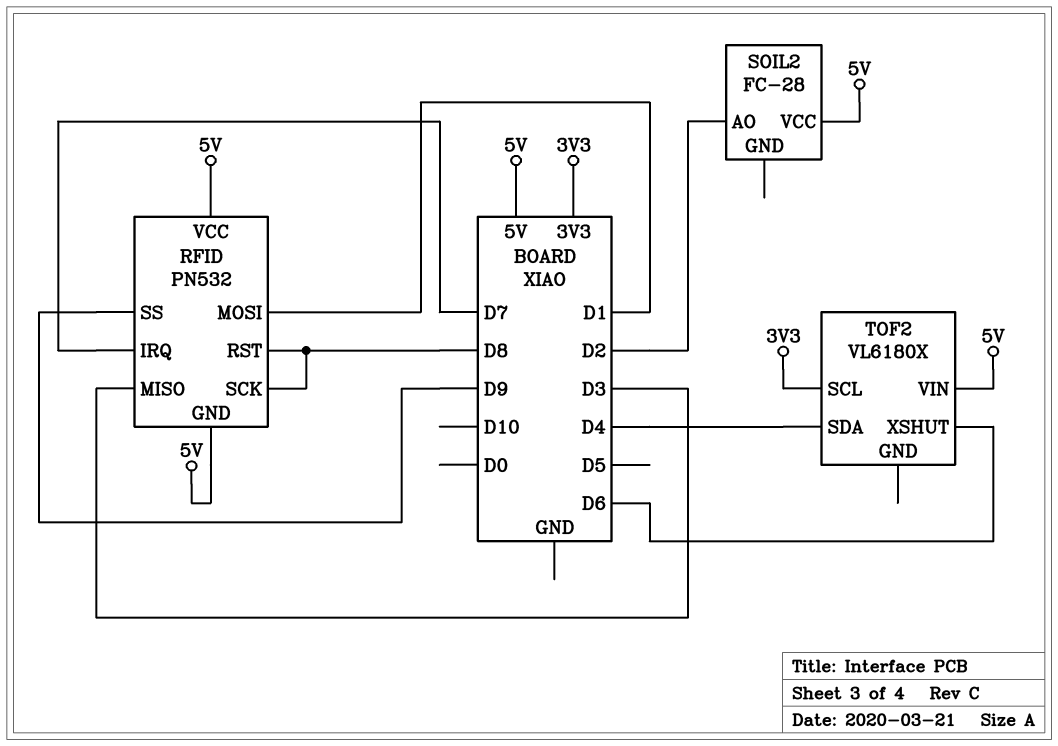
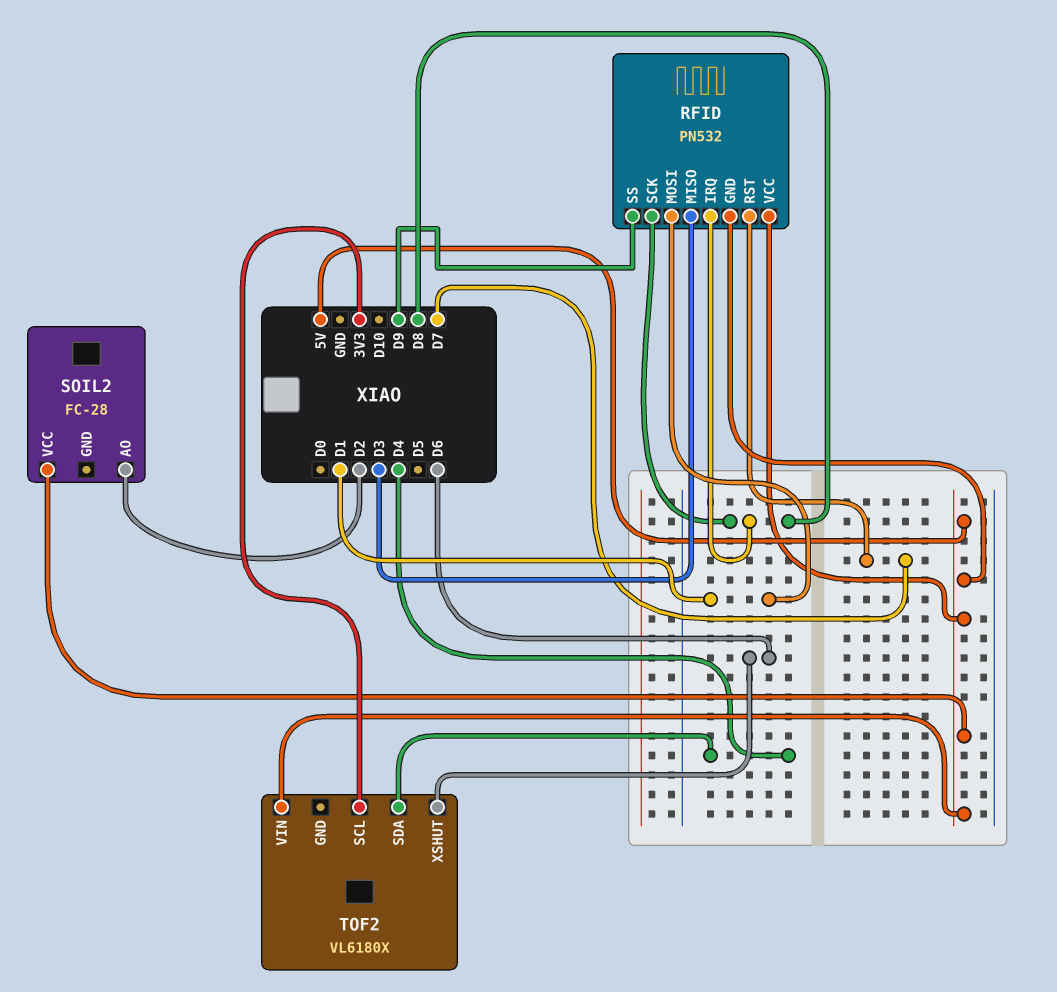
RFID pin IRQ: D7 -> D8
RFID pin RST: D8 -> D7

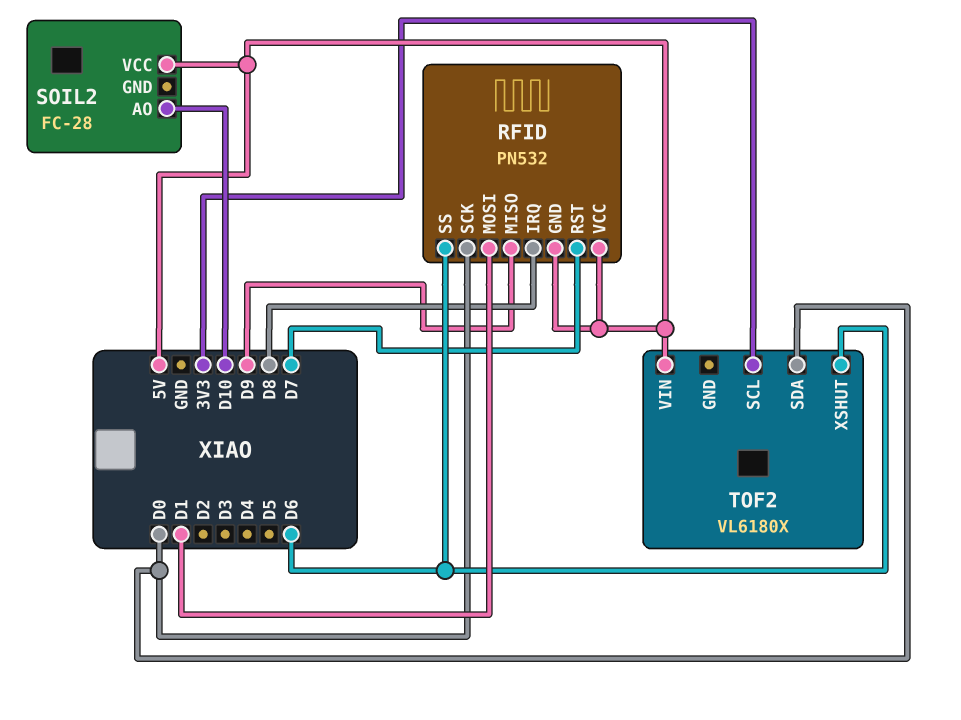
RFID pin MISO: D3 -> D9
RFID pin SCK: D8 -> D0
RFID pin SS: D9 -> D6
SOIL2 pin AO: D2 -> D10
TOF2 pin SDA: D4 -> D0

